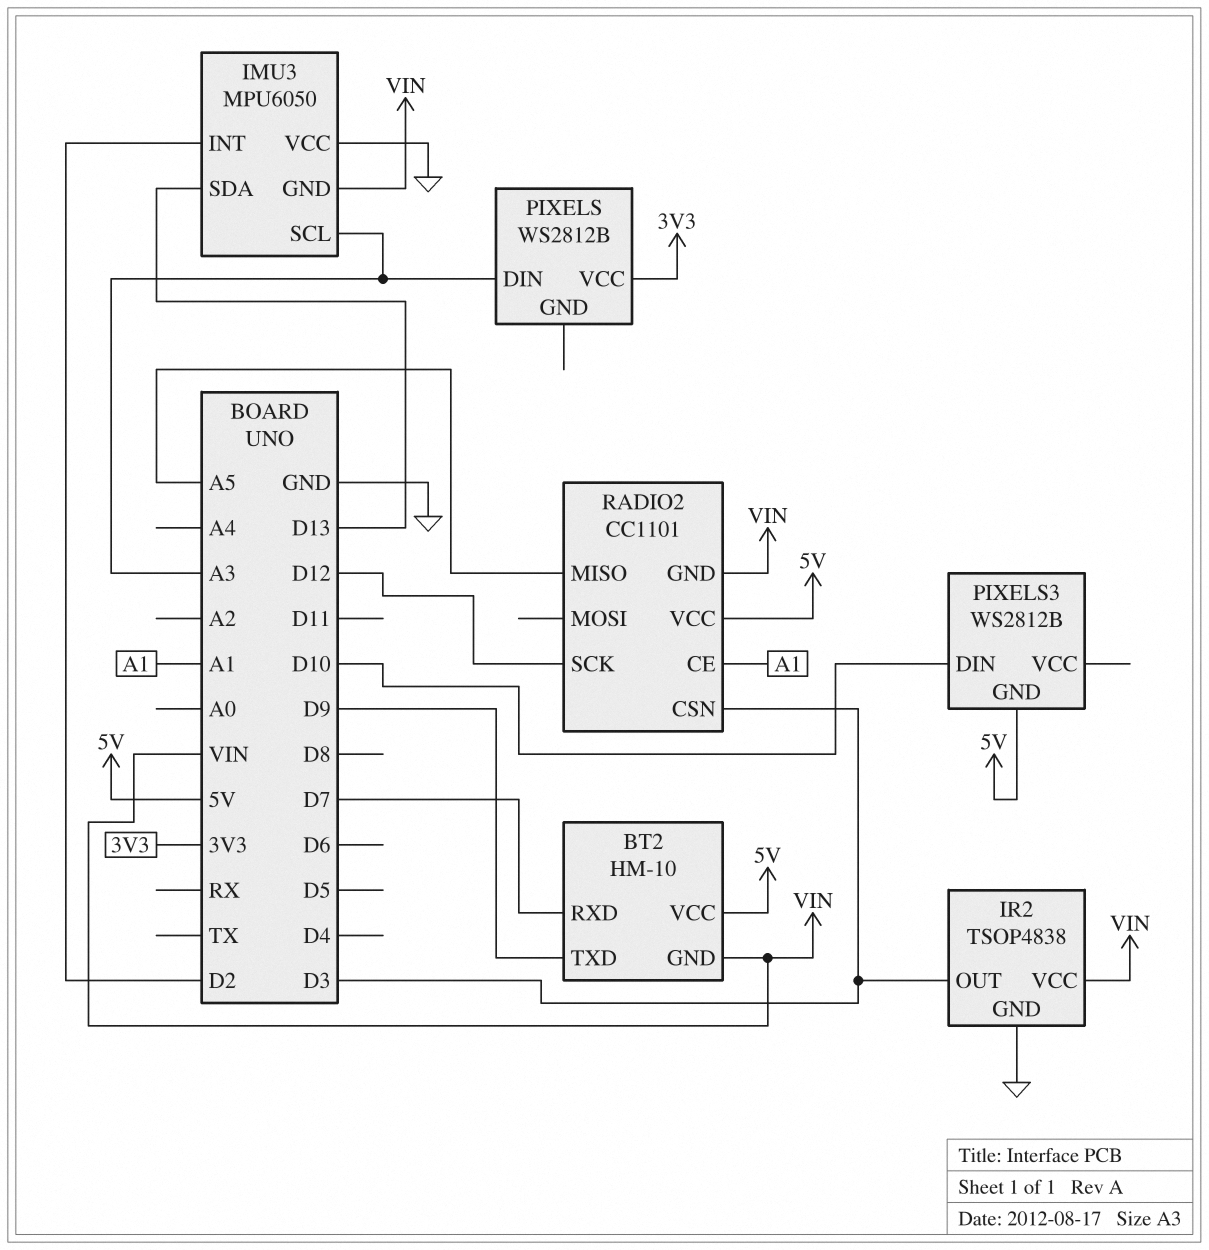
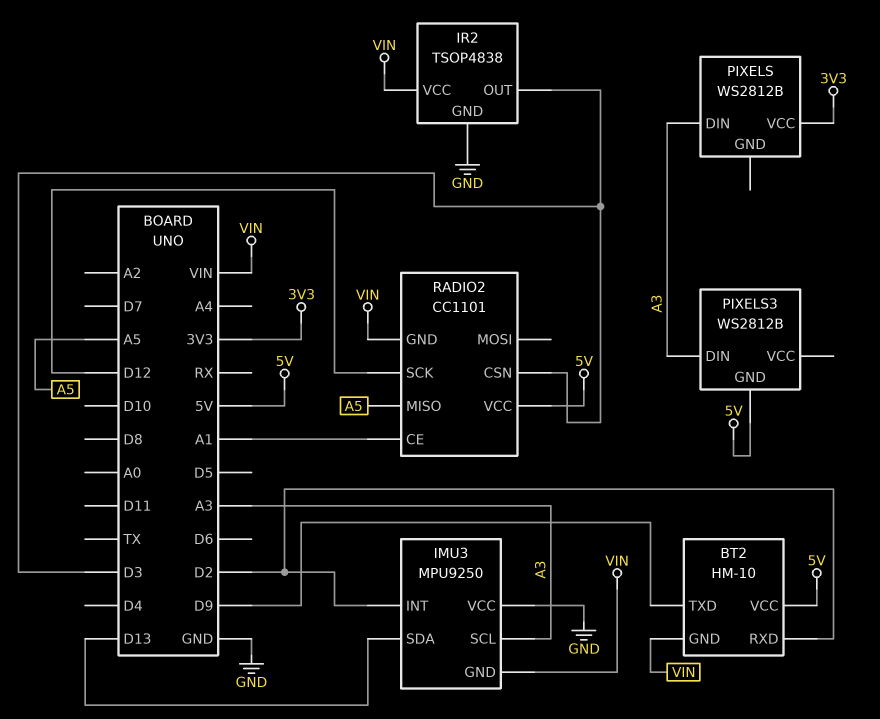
BT2 pin RXD: D7 -> D2
IMU3: MPU6050 -> MPU9250
PIXELS3 pin DIN: D10 -> A3

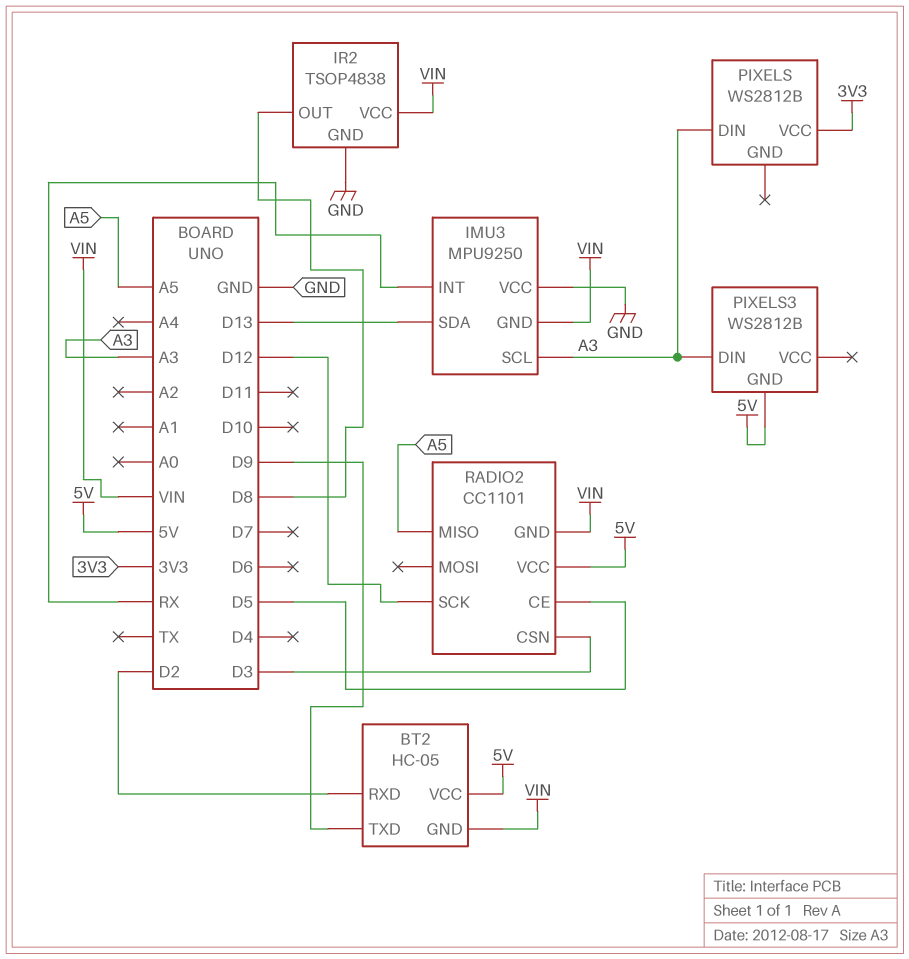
BT2: HM-10 -> HC-05
IMU3 pin INT: D2 -> RX
IR2 pin OUT: D3 -> D8
RADIO2 pin CE: A1 -> D5

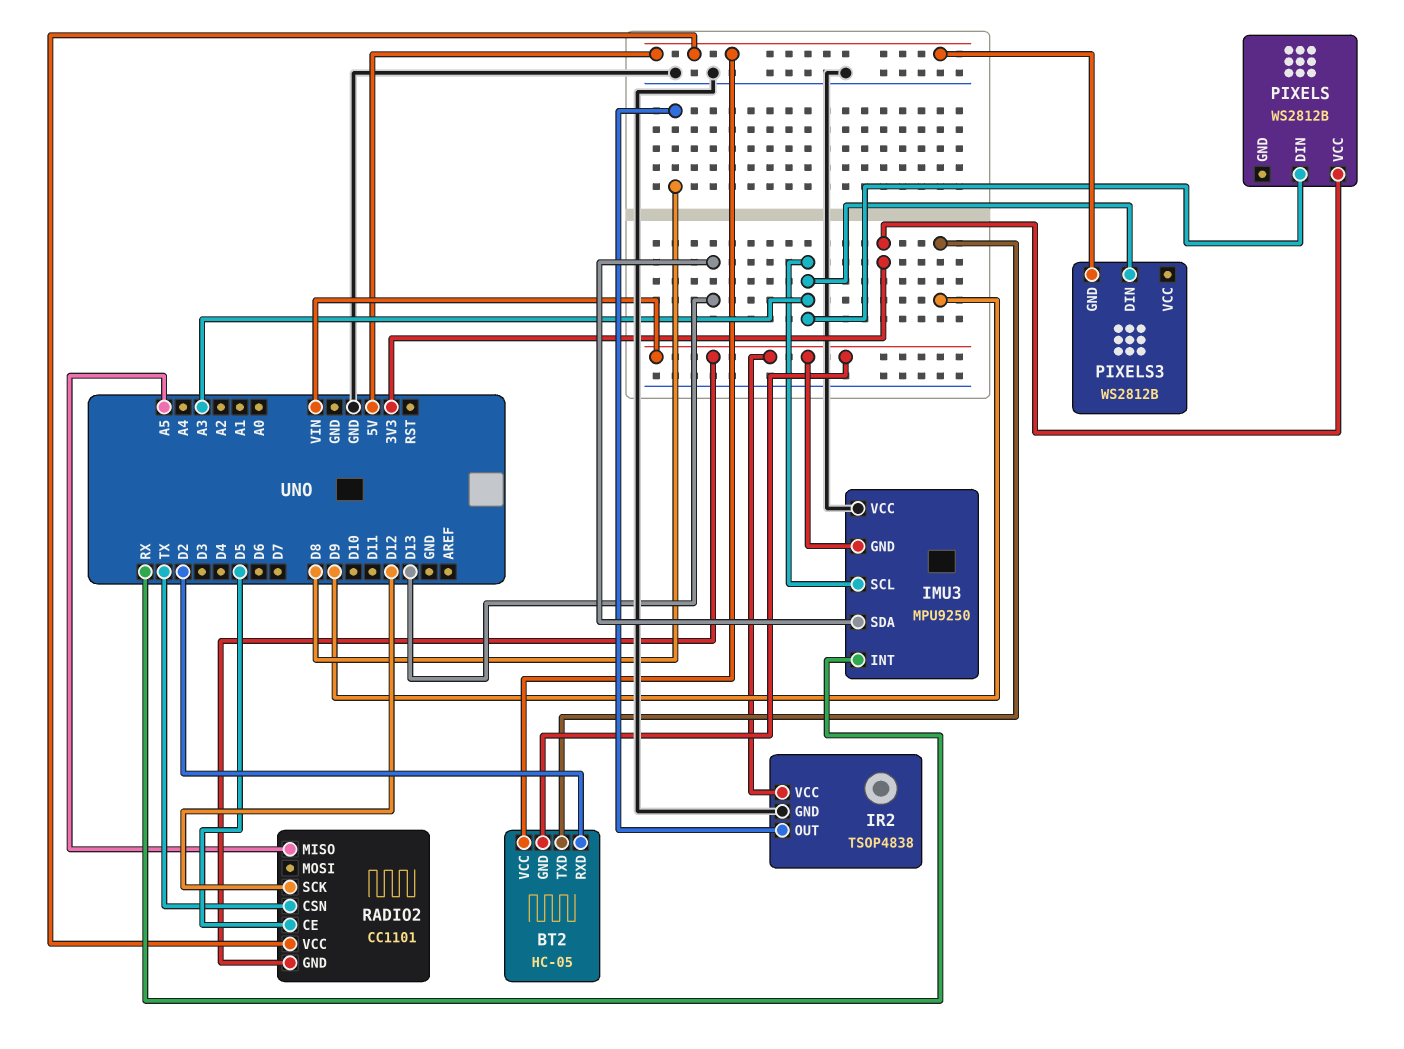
RADIO2 pin CSN: D3 -> TX

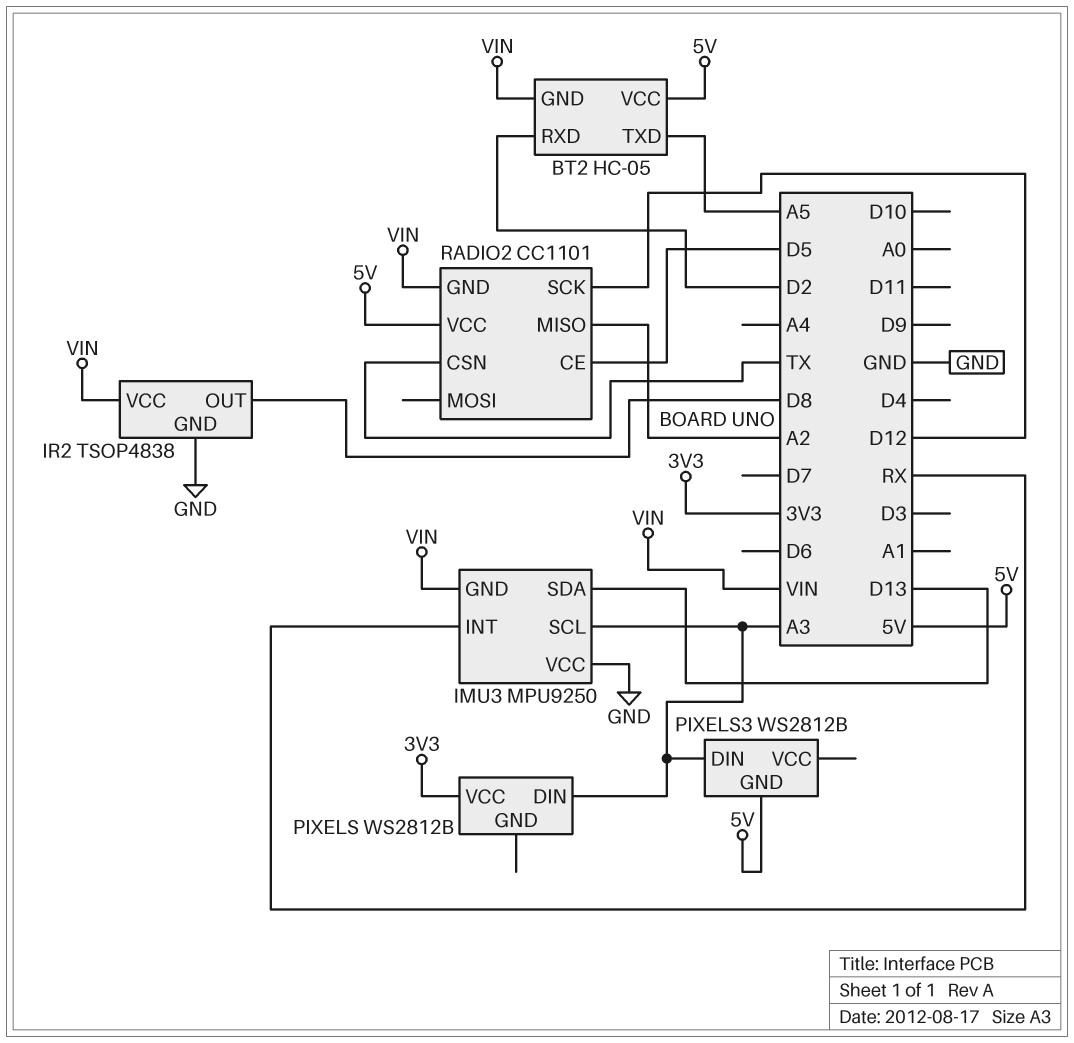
BT2 pin TXD: D9 -> A5
RADIO2 pin MISO: A5 -> A2

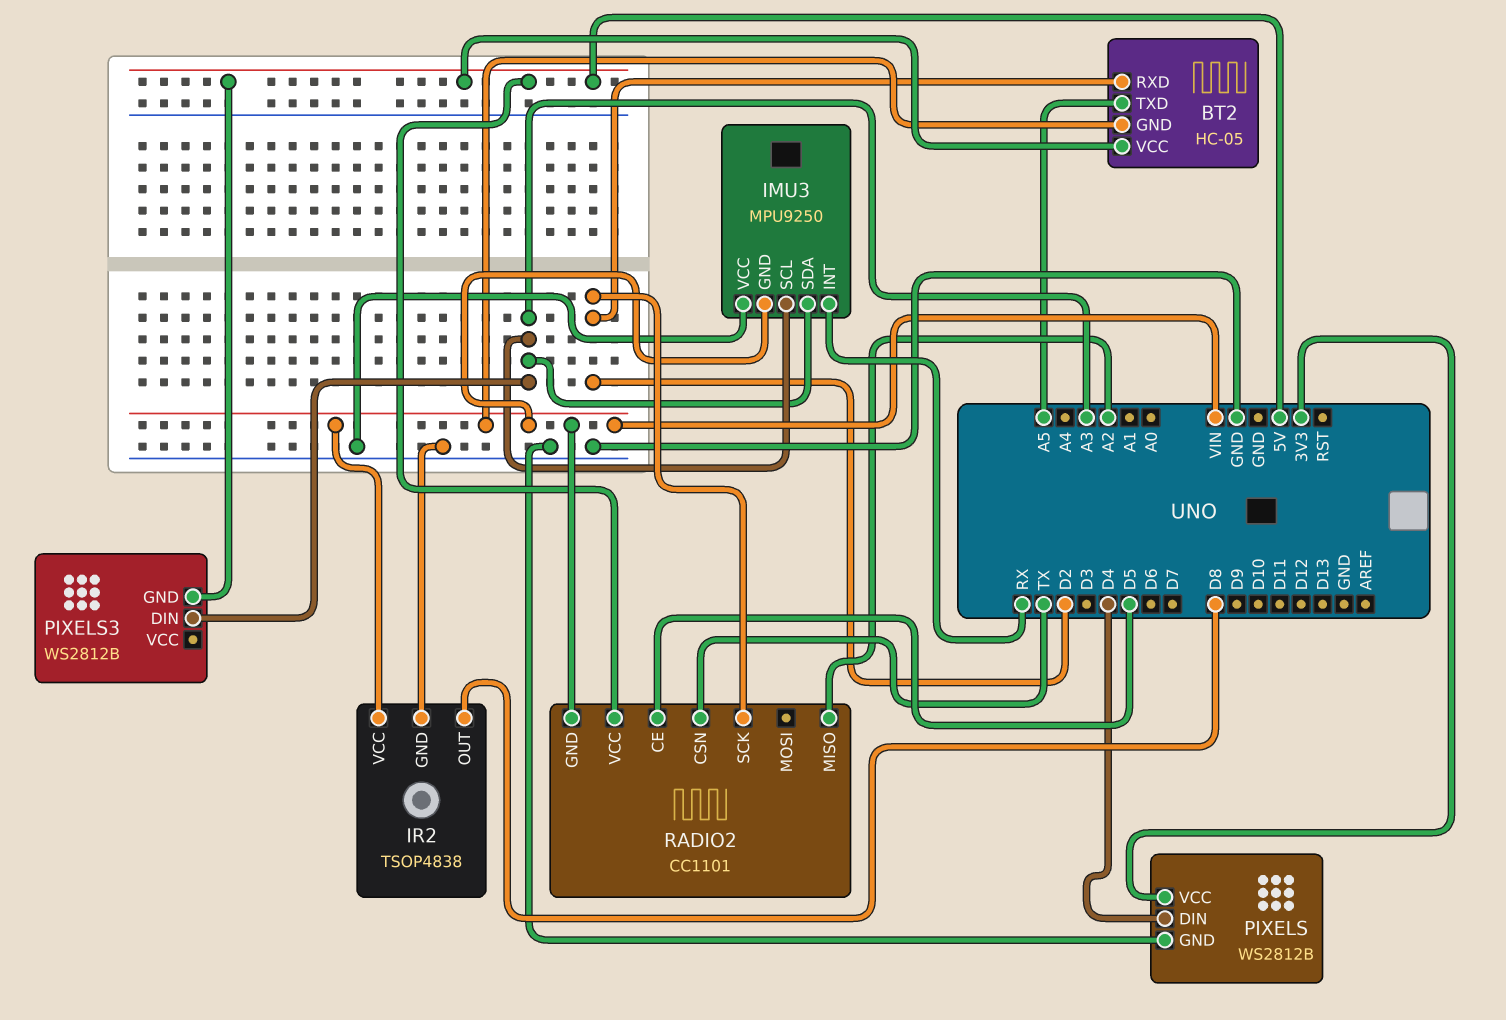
IMU3 pin SDA: D13 -> A3
PIXELS pin DIN: A3 -> D4
PIXELS pin GND: none -> GND
RADIO2 pin SCK: D12 -> D2

